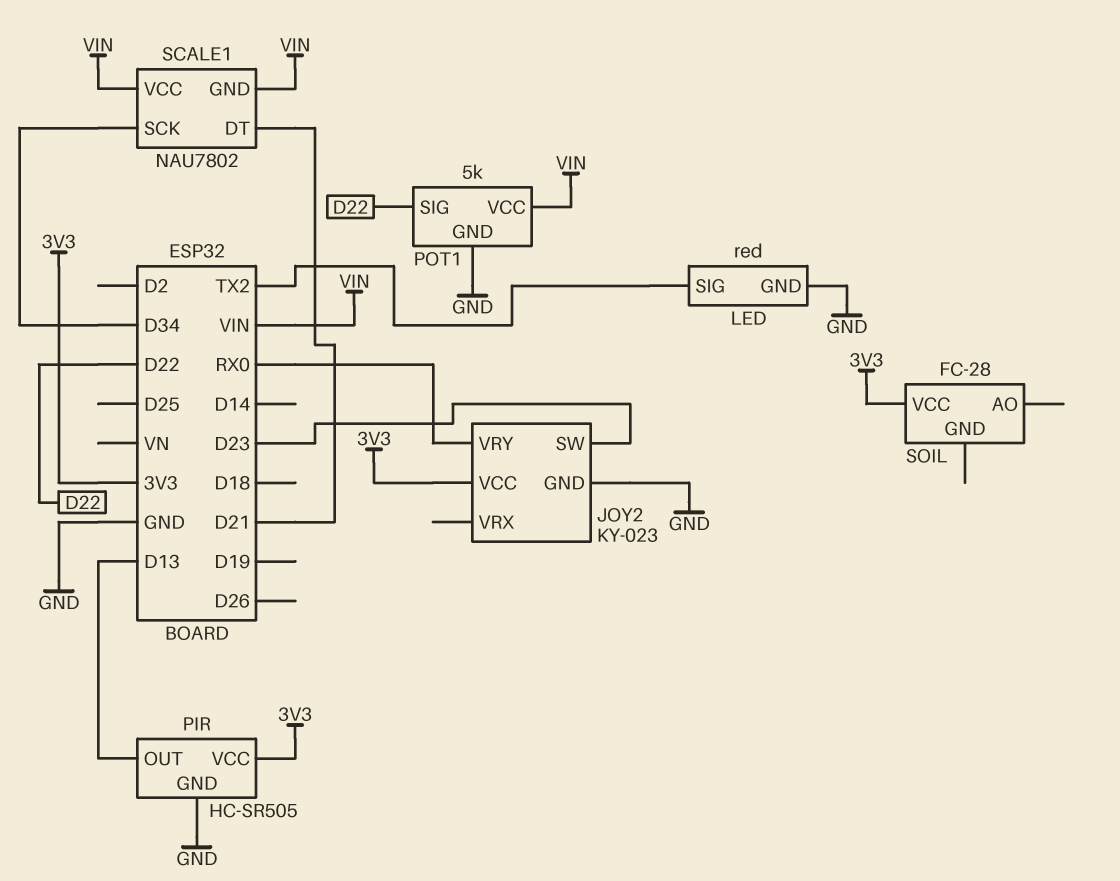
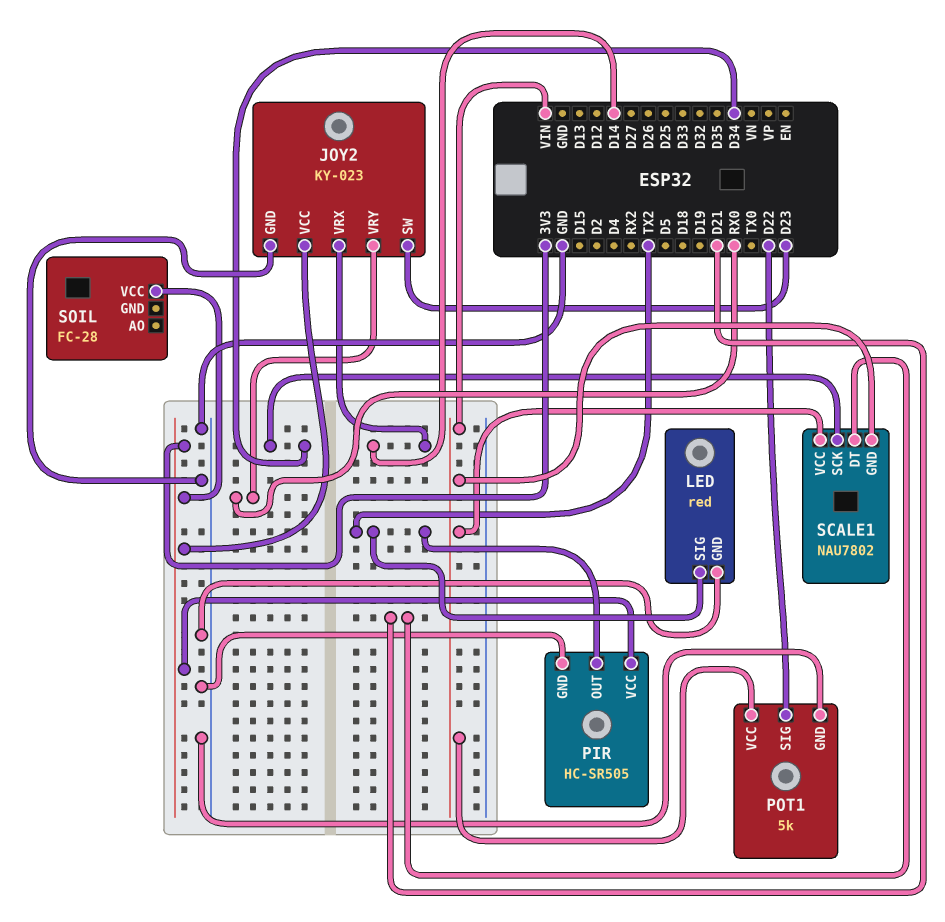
JOY2 pin VRX: none -> D14
PIR pin OUT: D13 -> TX2

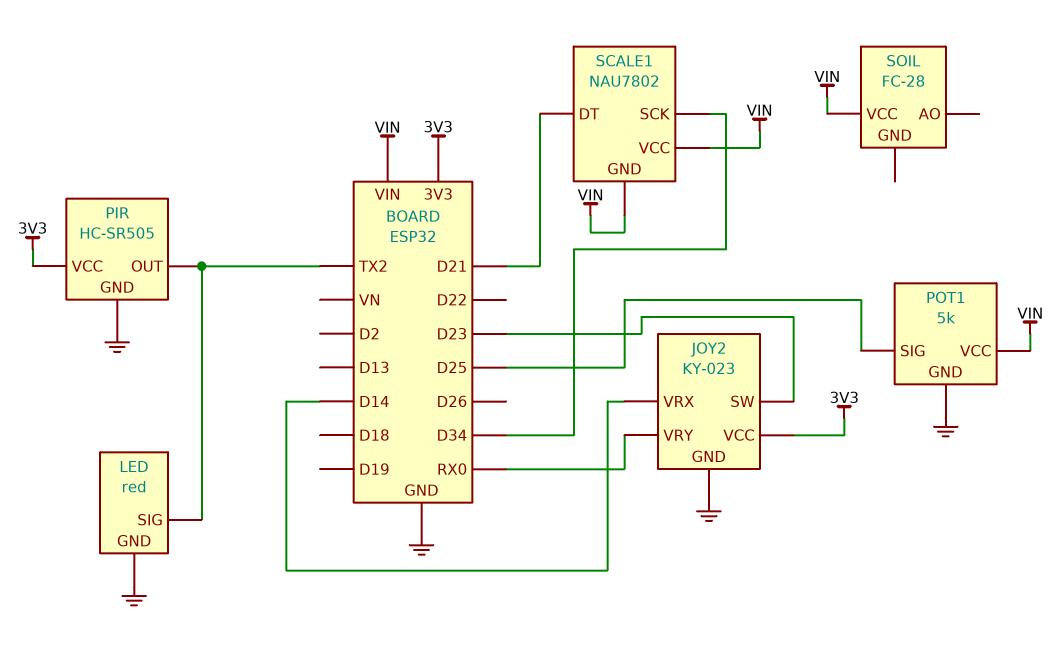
POT1 pin SIG: D22 -> D25
SOIL pin VCC: 3V3 -> VIN

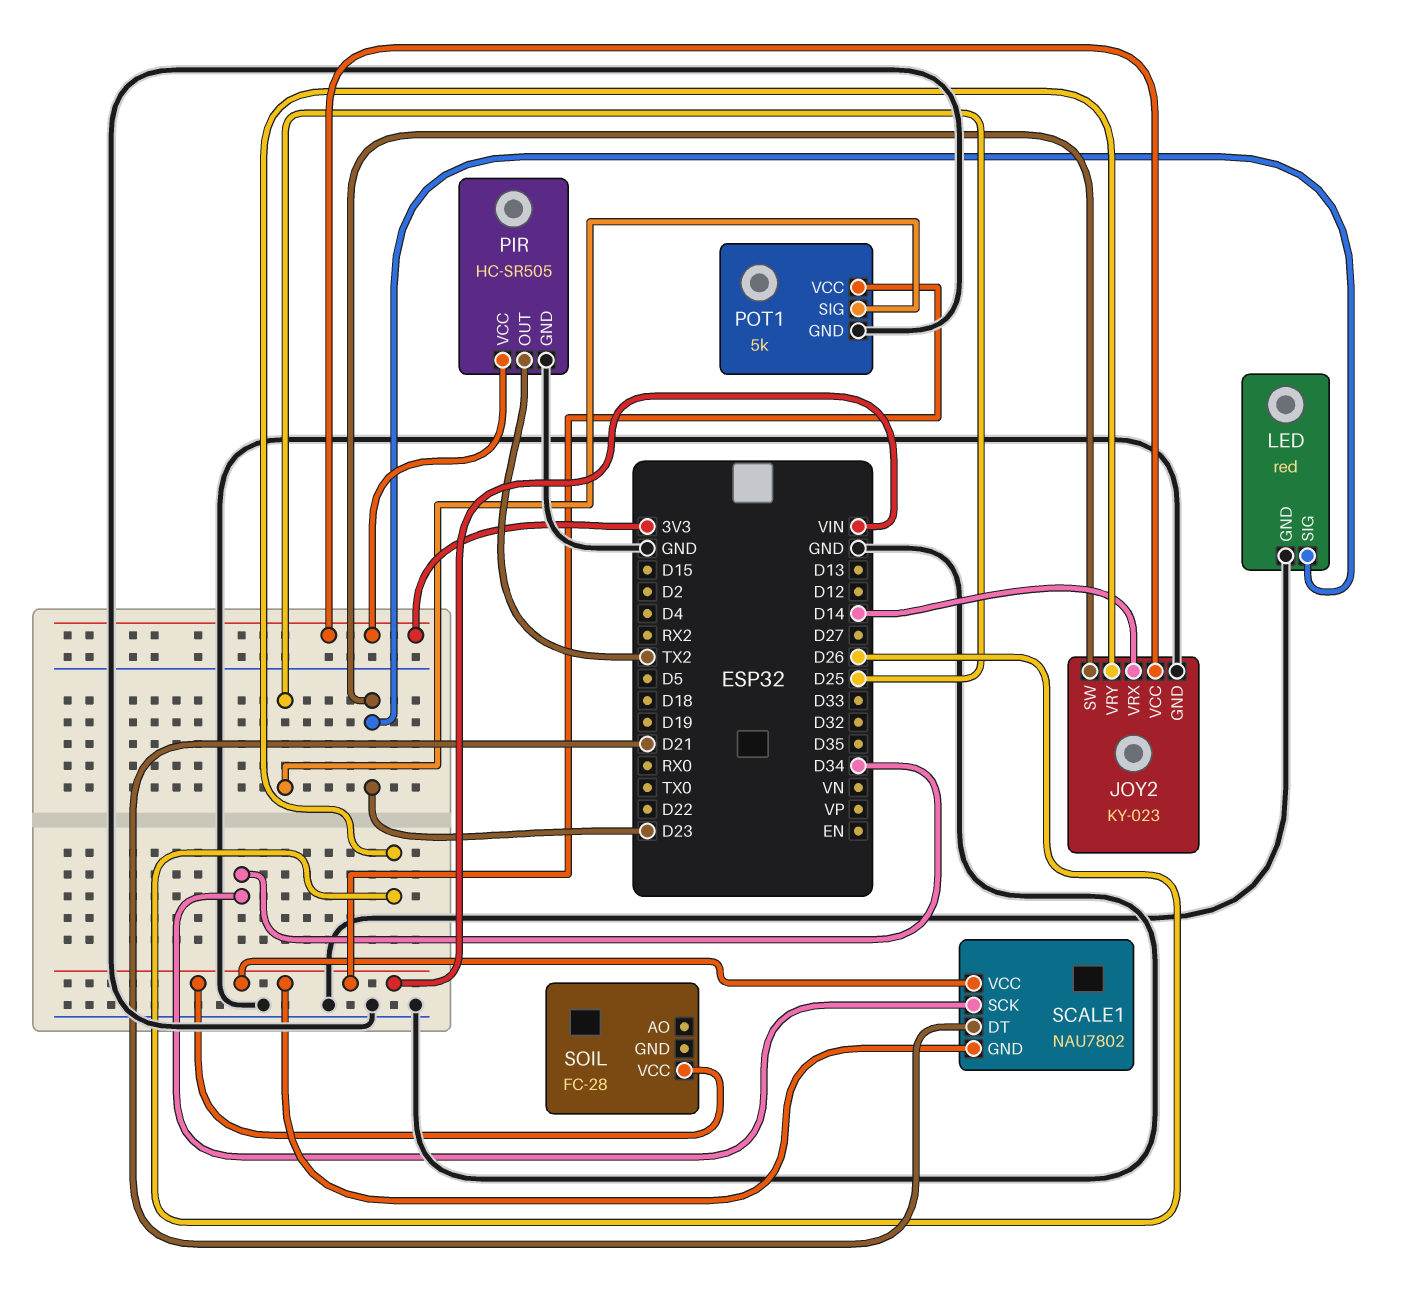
JOY2 pin VRY: RX0 -> D26
LED pin SIG: TX2 -> D23

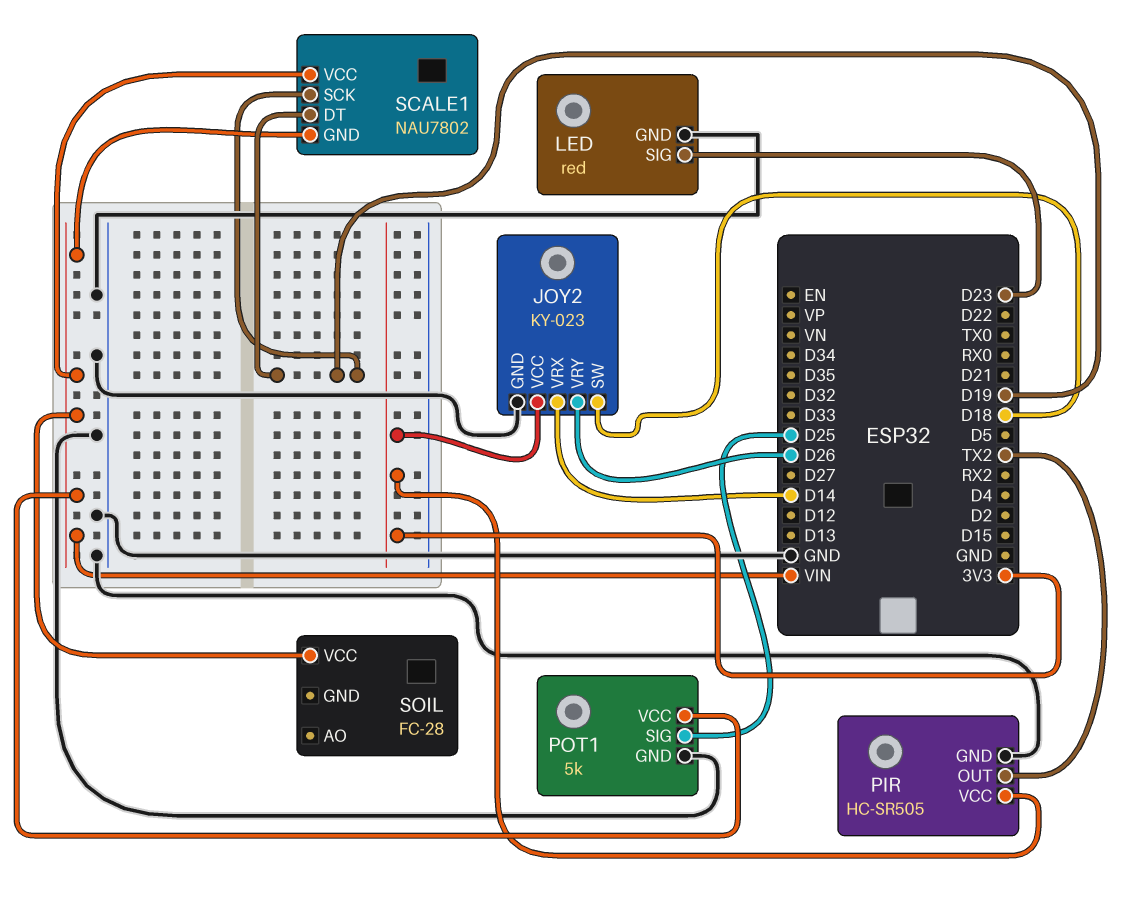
JOY2 pin SW: D23 -> D18
SCALE1 pin DT: D21 -> D19
SCALE1 pin SCK: D34 -> D19

